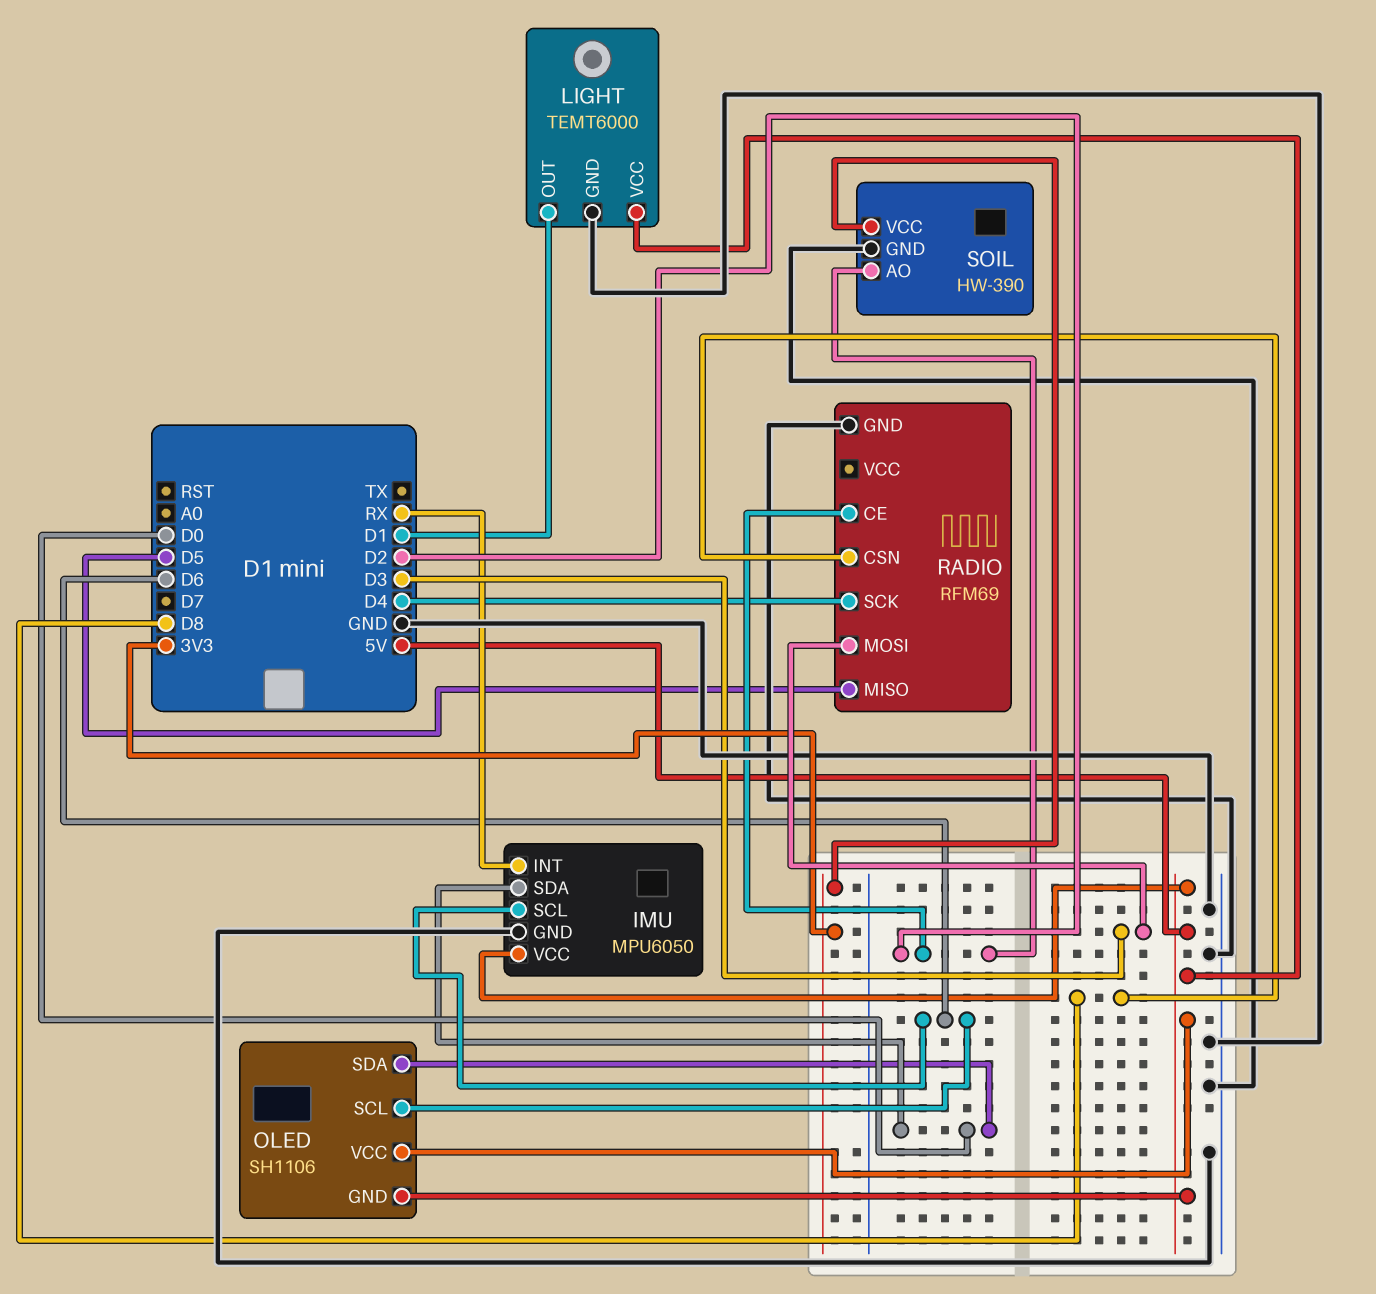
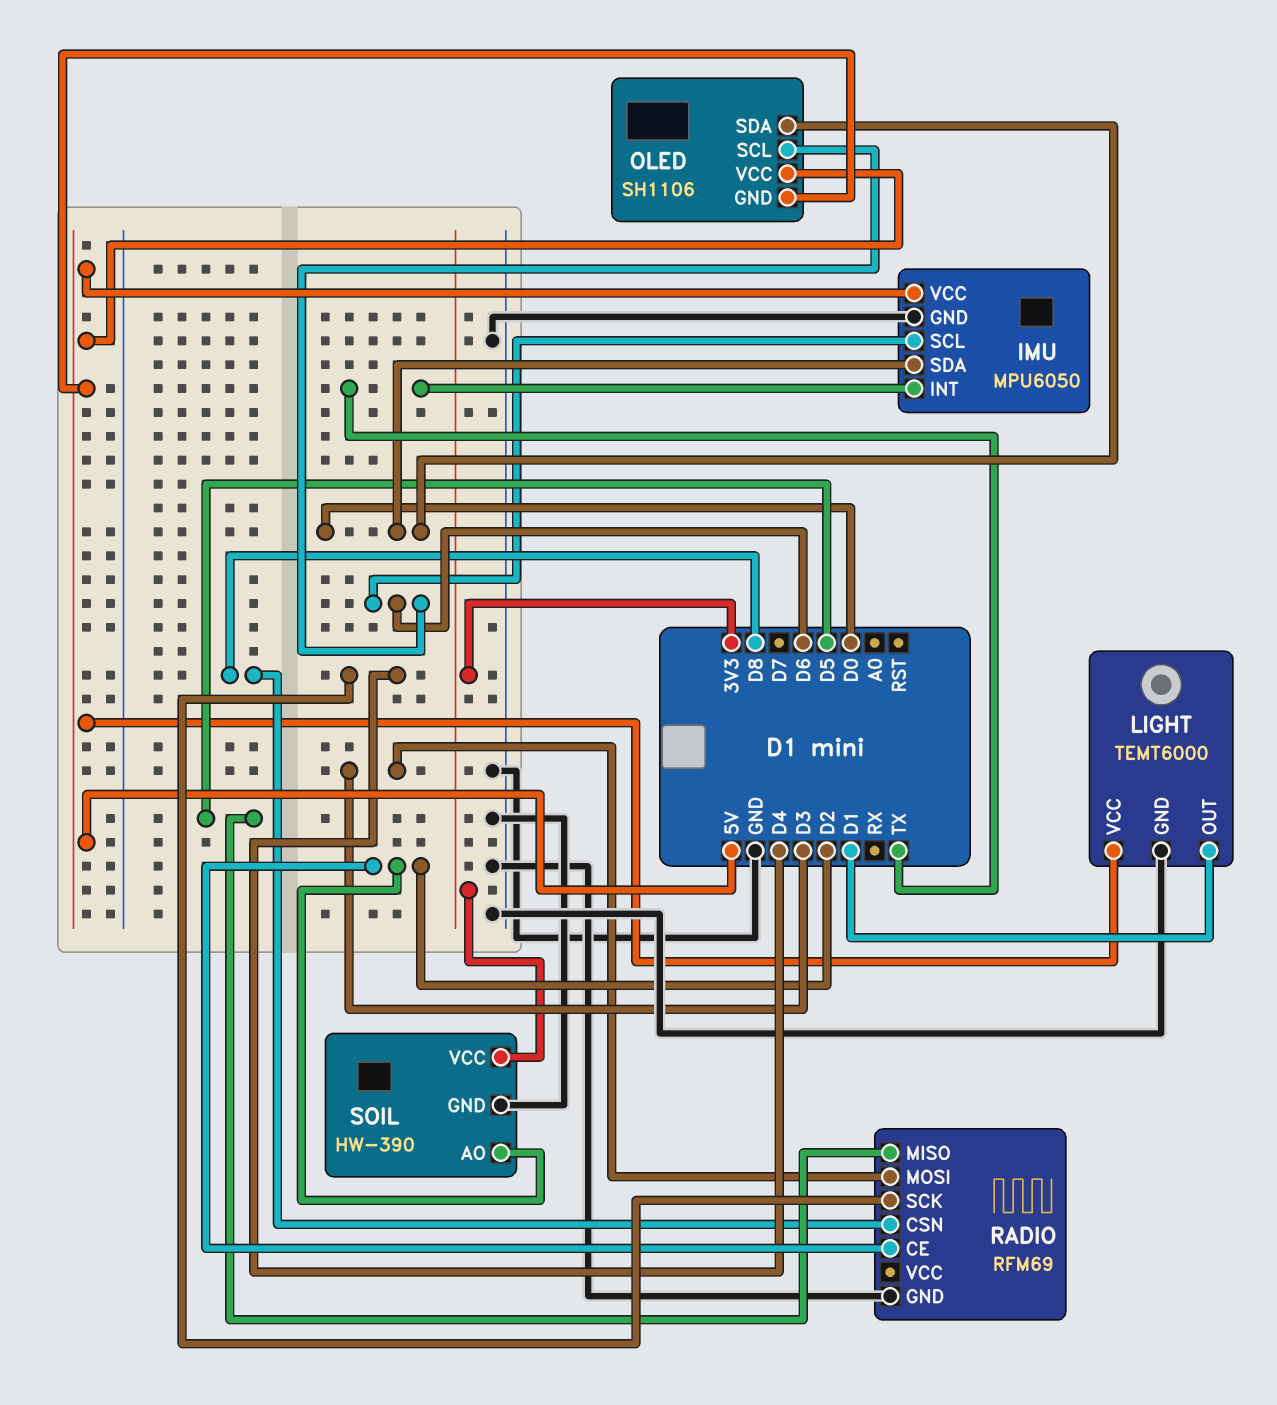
IMU pin INT: RX -> TX

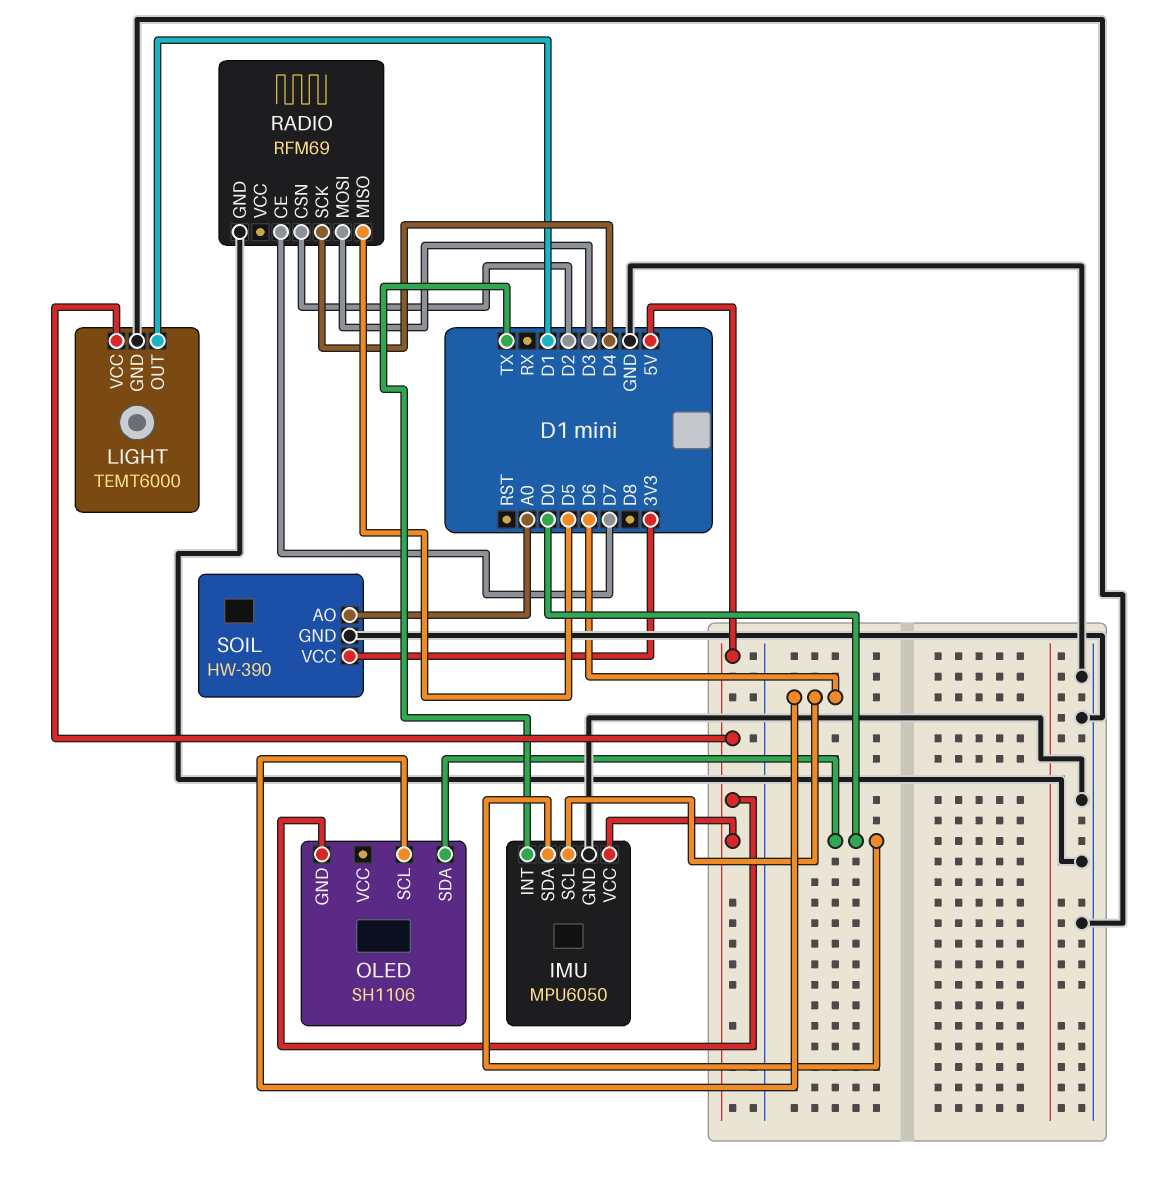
OLED pin VCC: 5V -> none
RADIO pin CE: D2 -> D7
RADIO pin CSN: D8 -> D2
SOIL pin AO: D2 -> A0

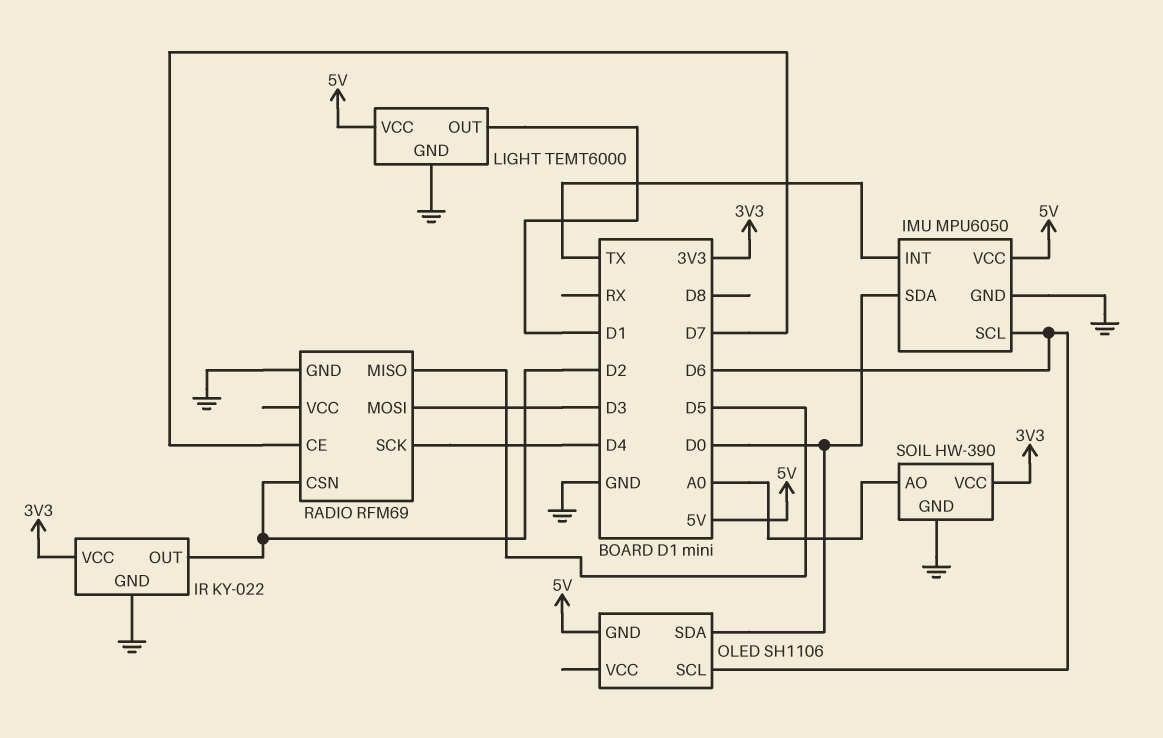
IR: none -> KY-022
IR pin GND: none -> GND
IR pin OUT: none -> D2
IR pin VCC: none -> 3V3

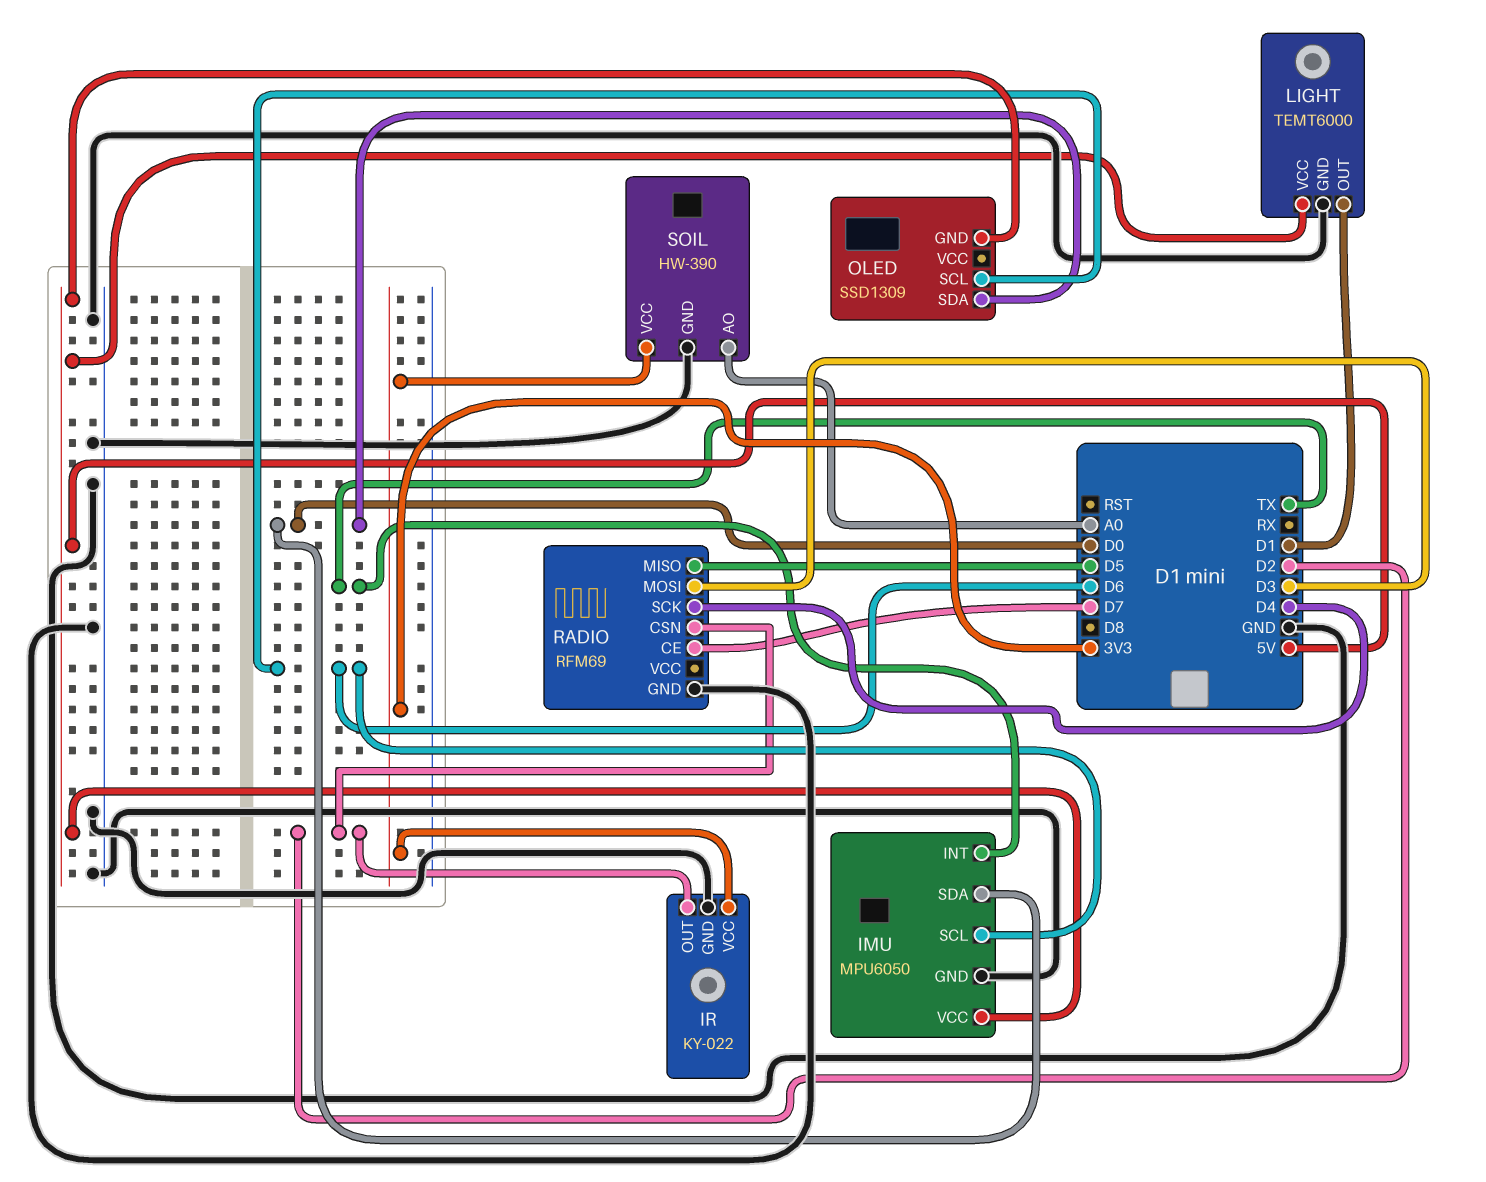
OLED: SH1106 -> SSD1309

